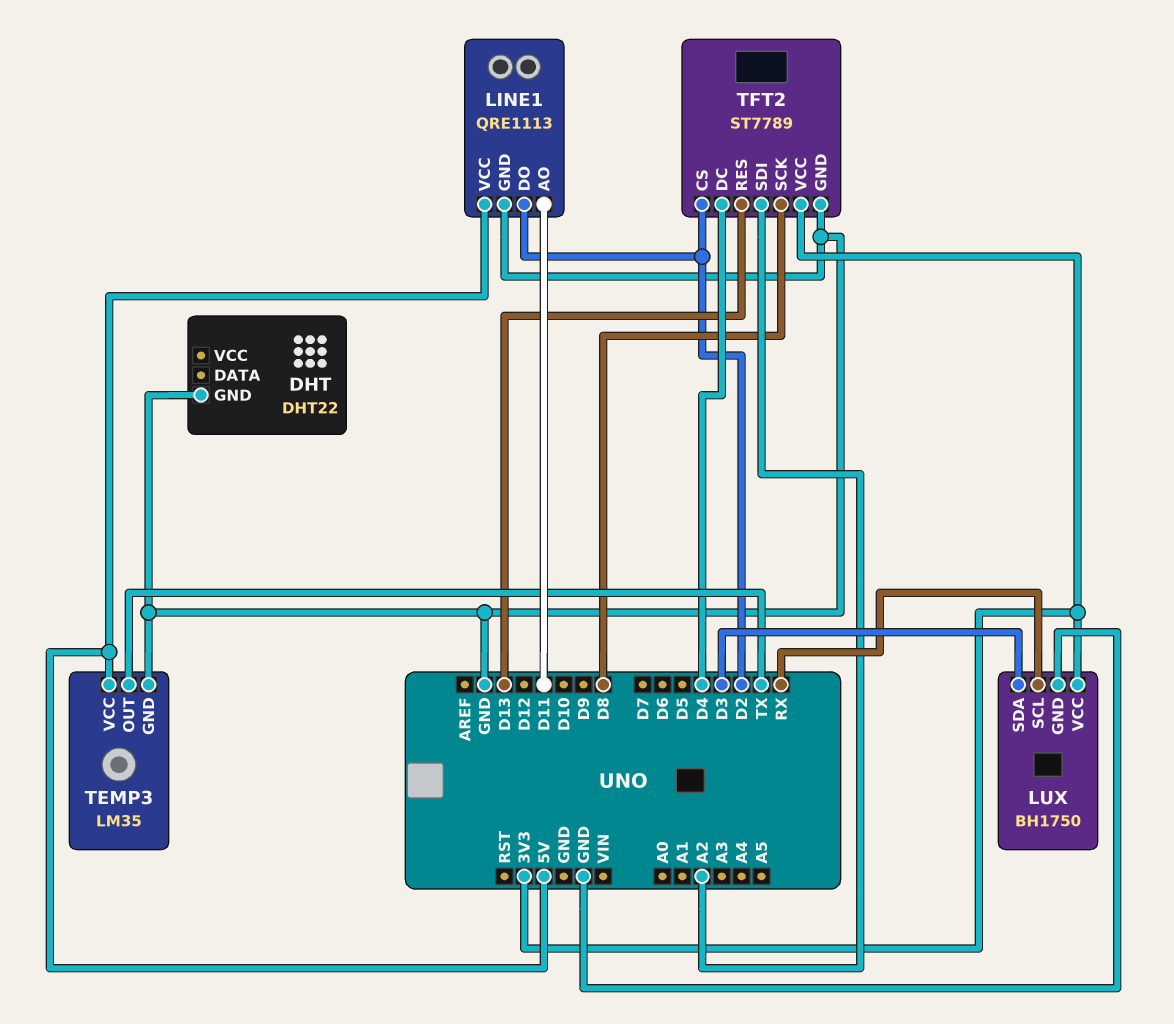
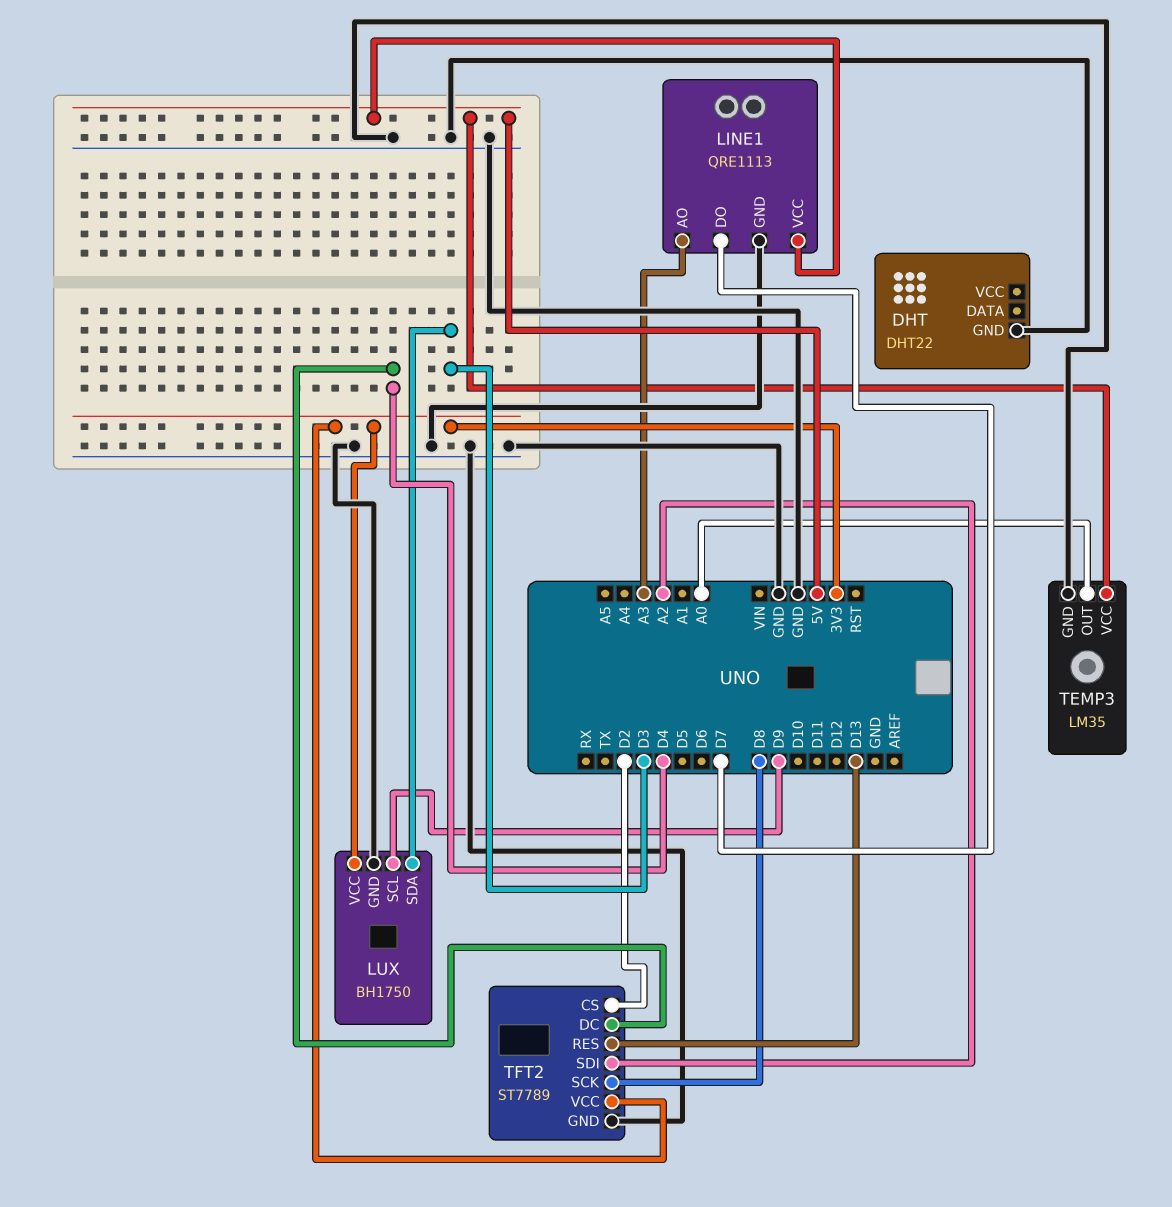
LINE1 pin AO: D11 -> A3
LINE1 pin DO: D2 -> D7
LUX pin SCL: RX -> D9
TEMP3 pin OUT: TX -> A0

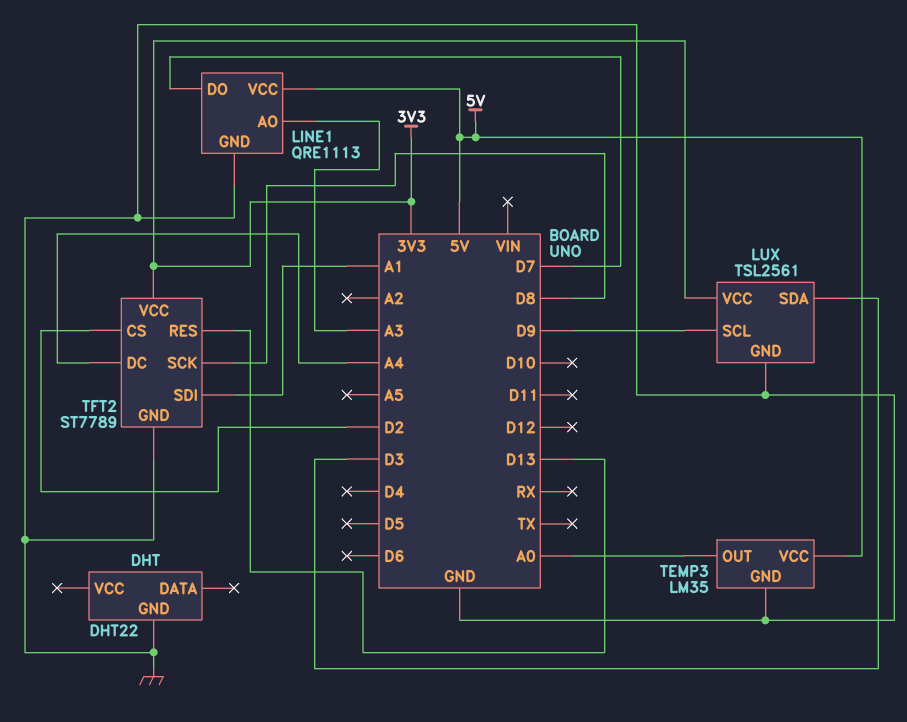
LUX: BH1750 -> TSL2561
TFT2 pin DC: D4 -> A4
TFT2 pin SDI: A2 -> A1

